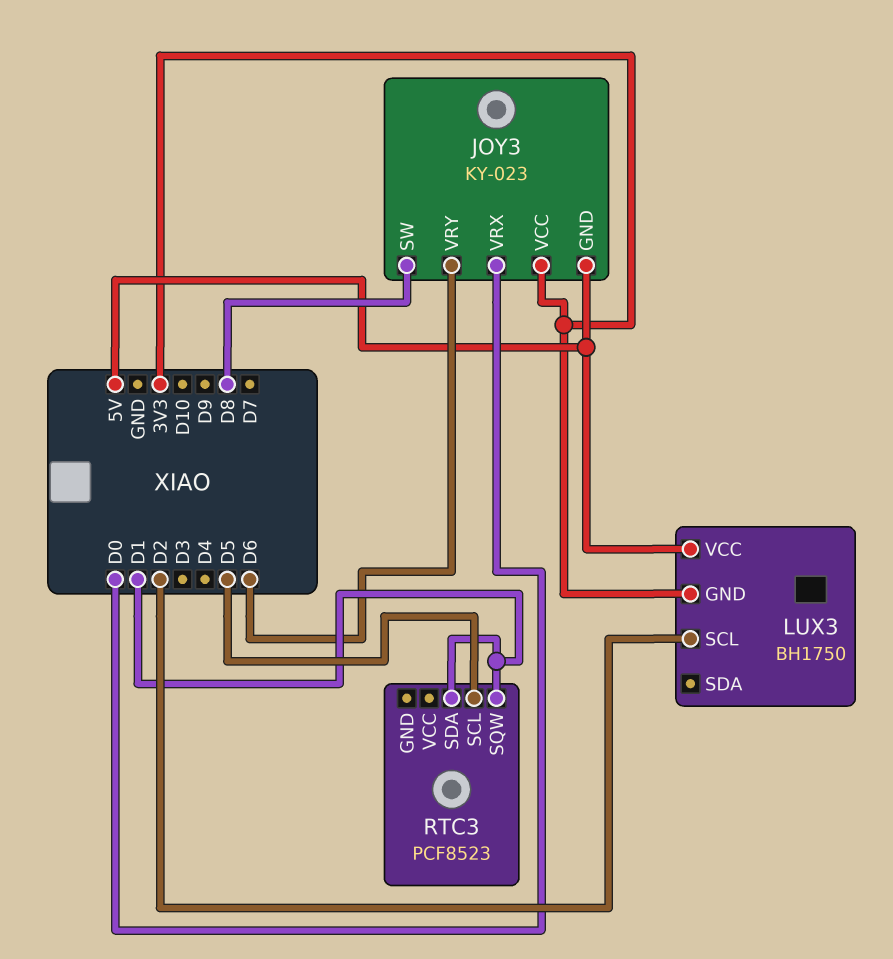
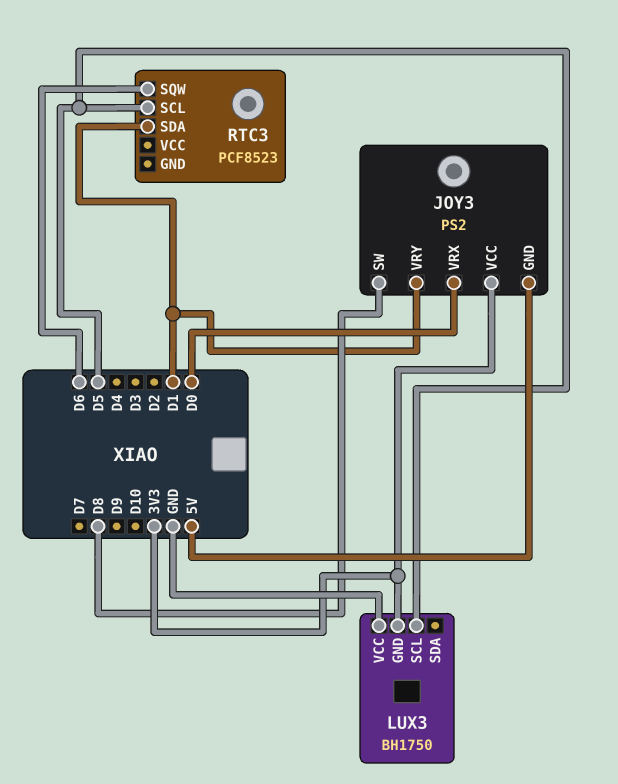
JOY3: KY-023 -> PS2
JOY3 pin VRY: D6 -> D1
LUX3 pin SCL: D2 -> D5
LUX3 pin VCC: 5V -> GND
RTC3 pin SQW: D1 -> D6

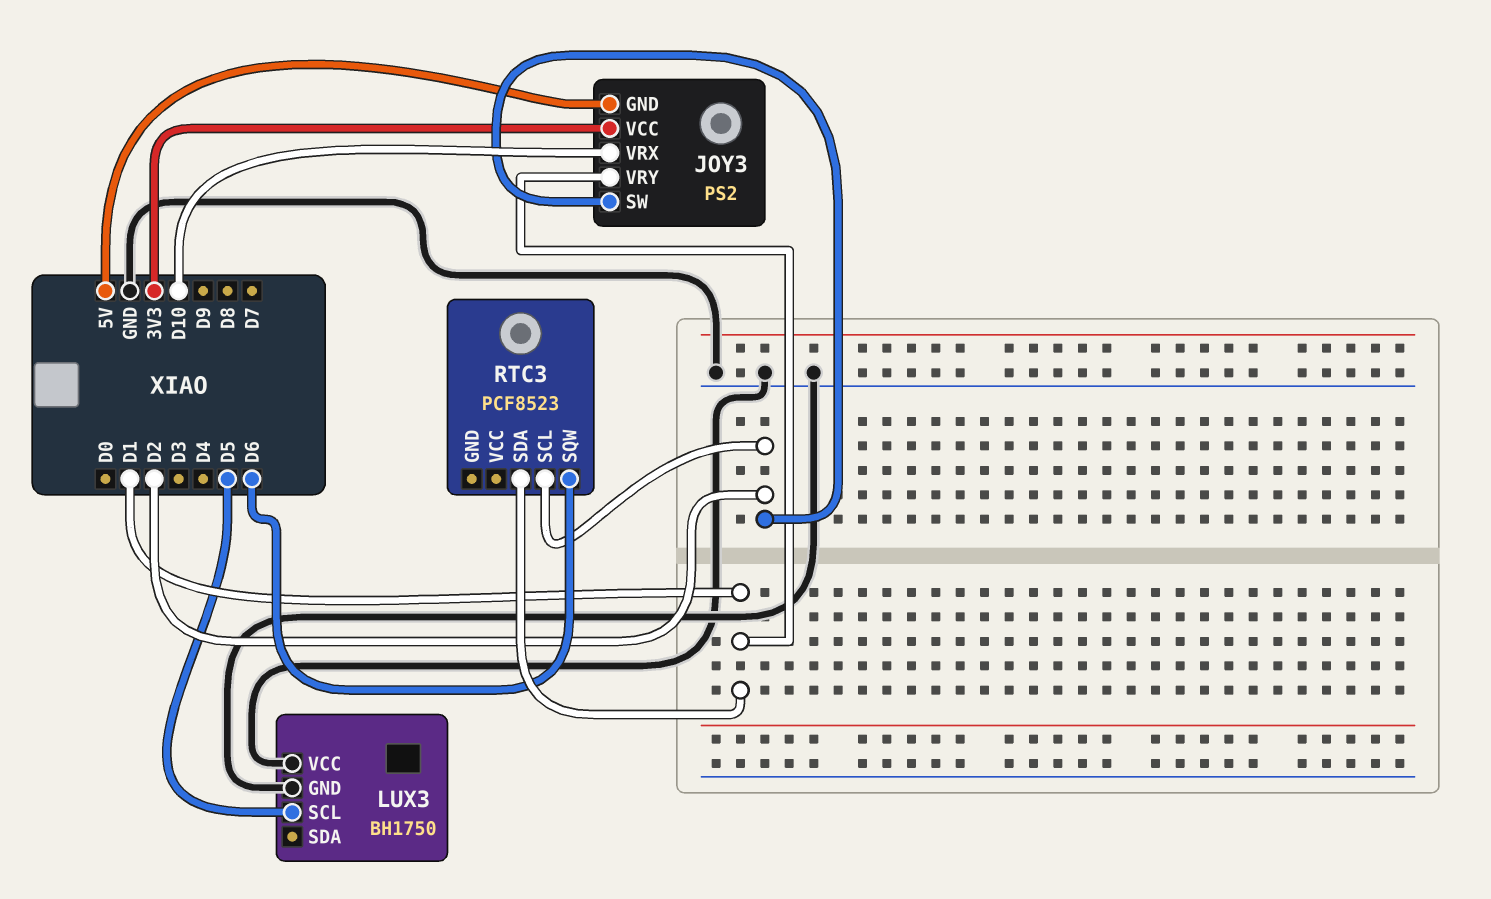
JOY3 pin SW: D8 -> D2
JOY3 pin VRX: D0 -> D10
LUX3 pin GND: 3V3 -> GND
RTC3 pin SCL: D5 -> D2

